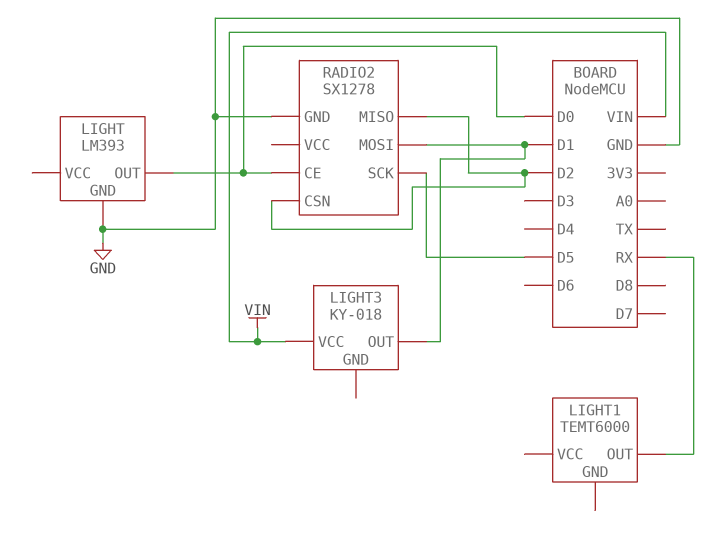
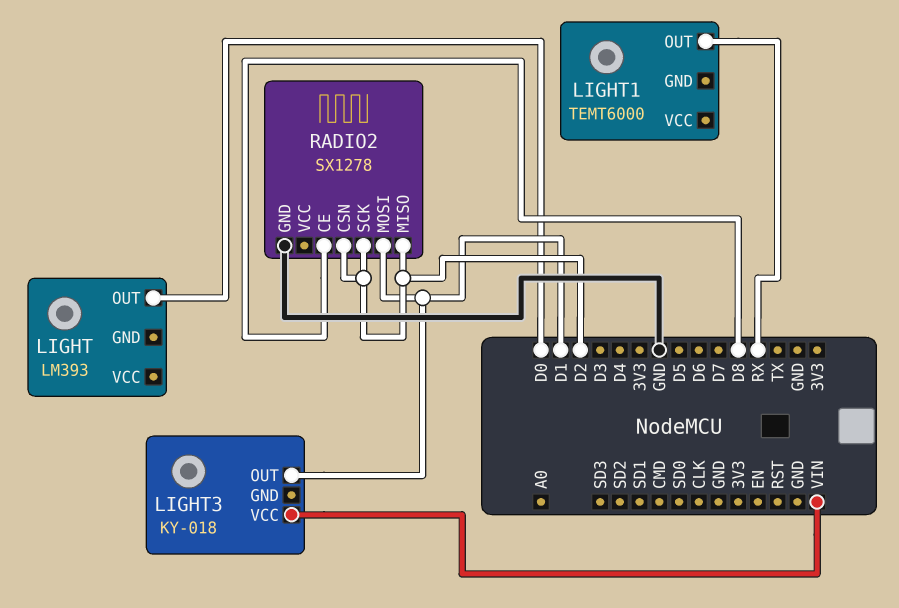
LIGHT pin GND: GND -> none
RADIO2 pin CE: D0 -> D8
RADIO2 pin SCK: D5 -> D2

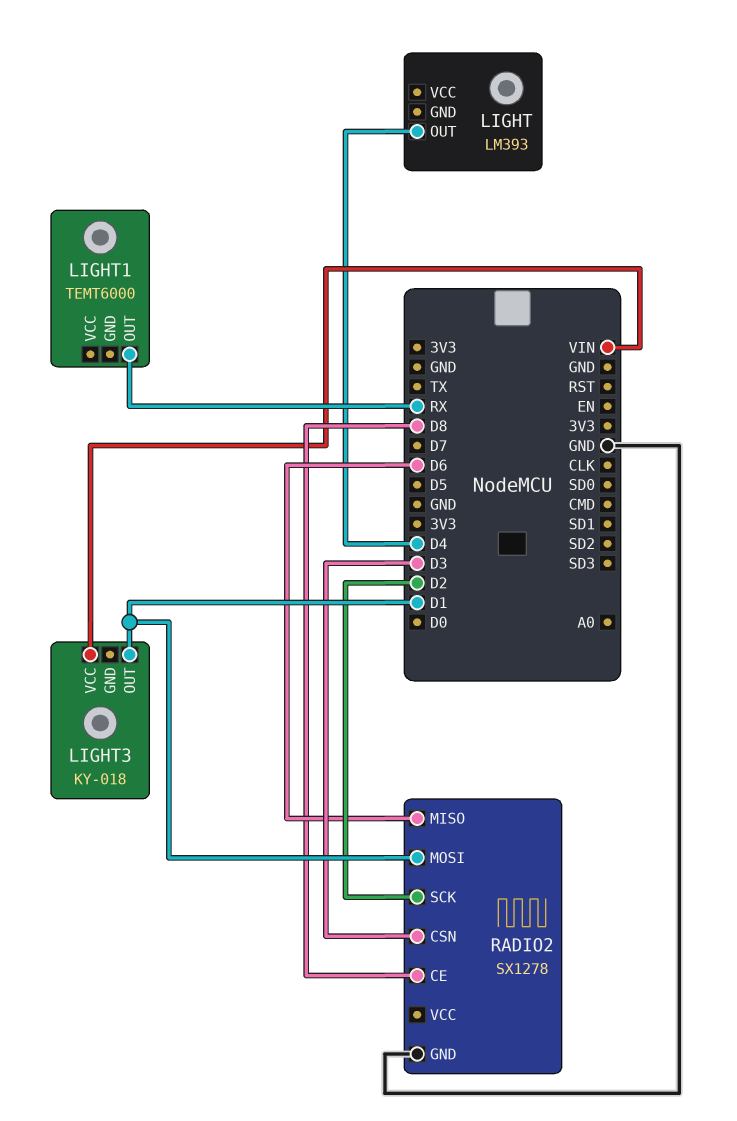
LIGHT pin OUT: D0 -> D4
RADIO2 pin CSN: D2 -> D3
RADIO2 pin MISO: D2 -> D6

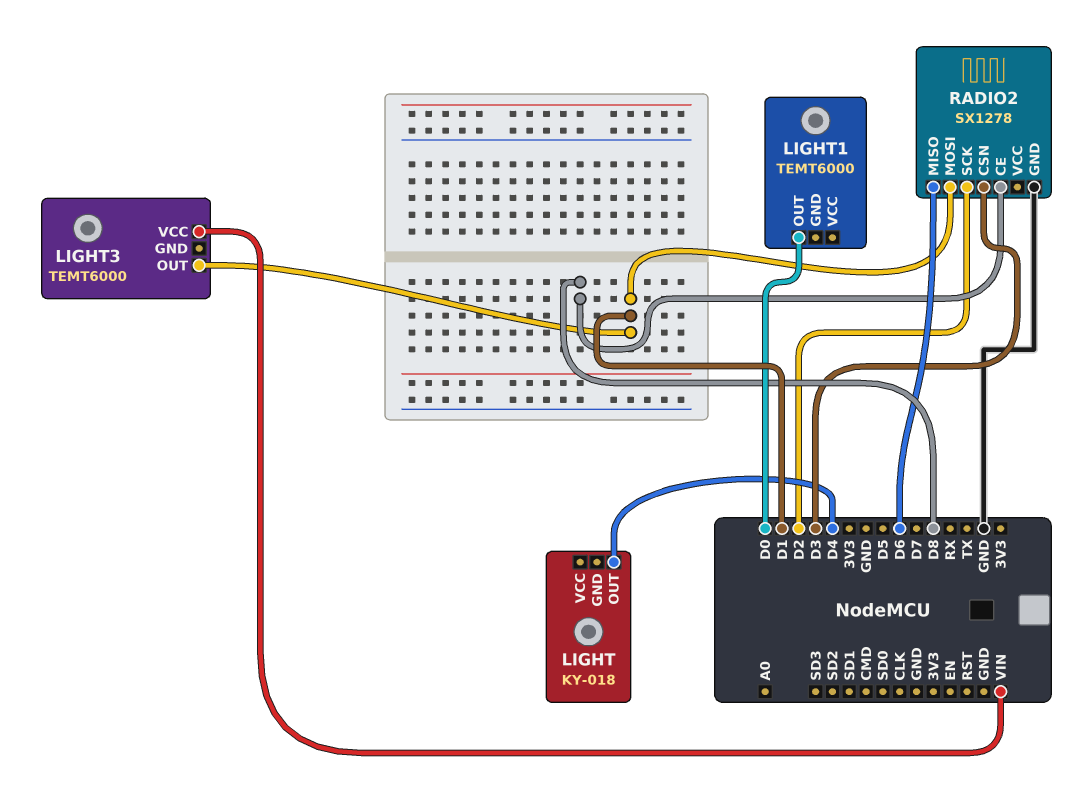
LIGHT: LM393 -> KY-018
LIGHT1 pin OUT: RX -> D0
LIGHT3: KY-018 -> TEMT6000

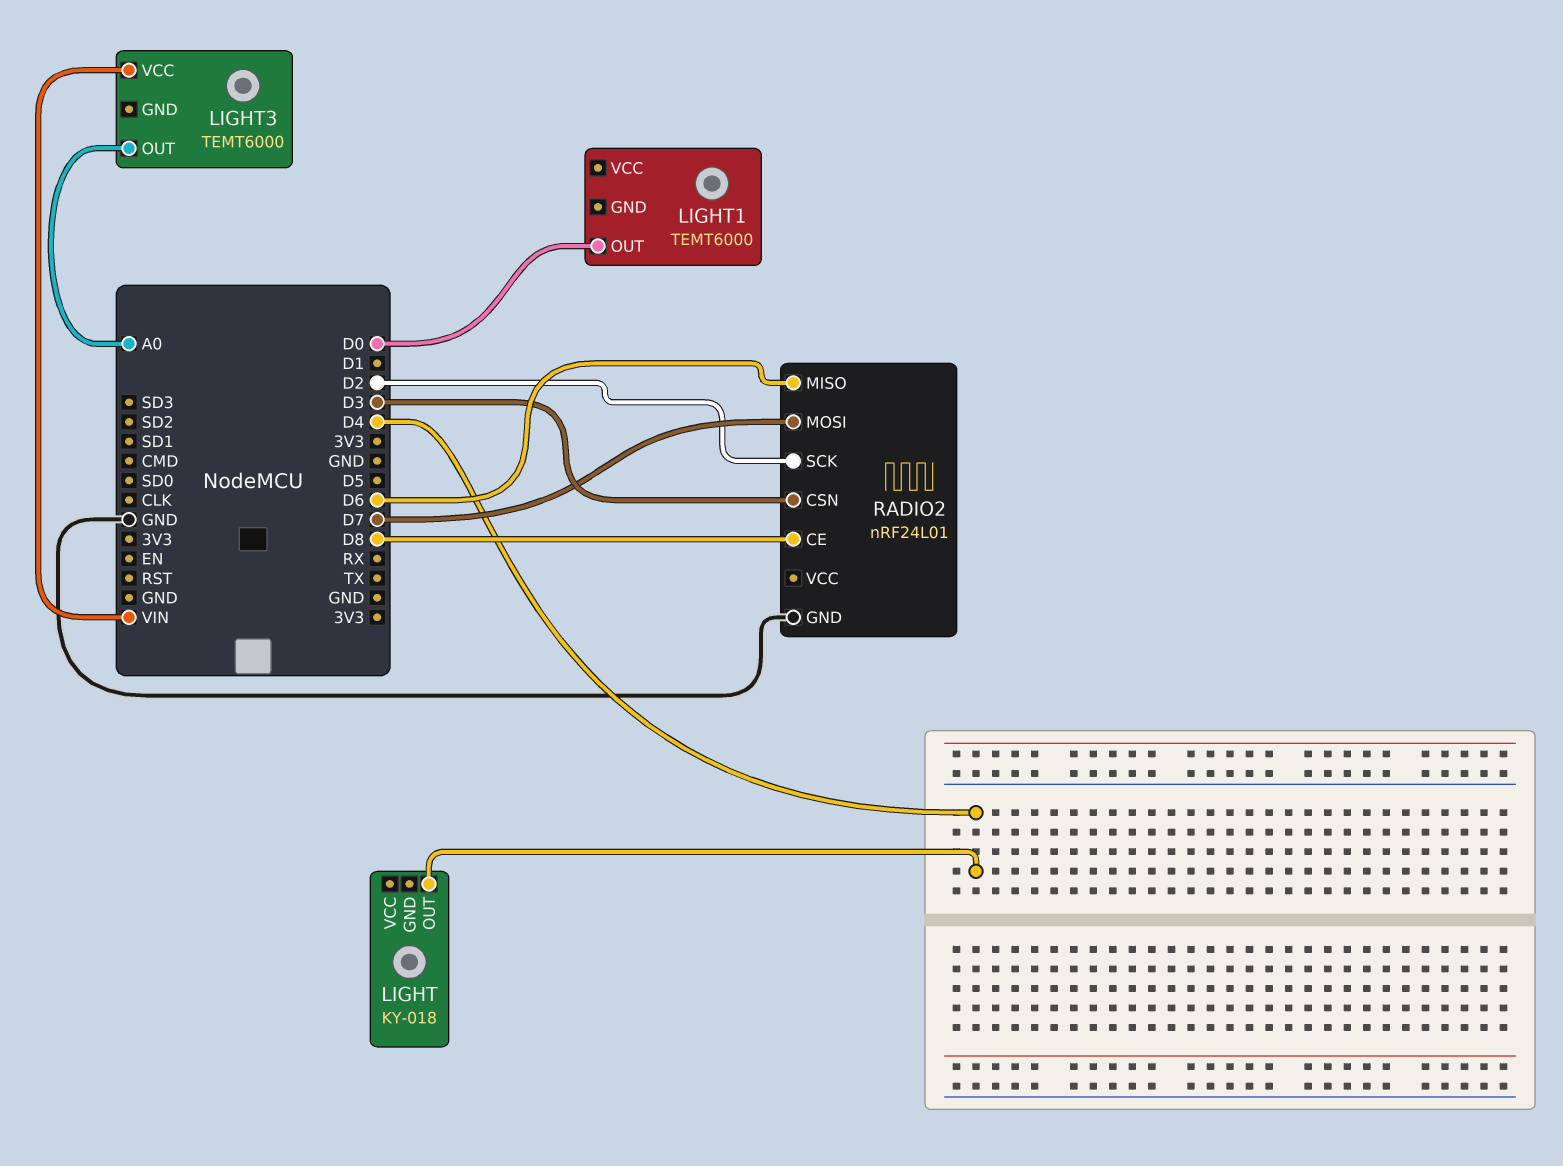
LIGHT3 pin OUT: D1 -> A0
RADIO2: SX1278 -> nRF24L01
RADIO2 pin MOSI: D1 -> D7

